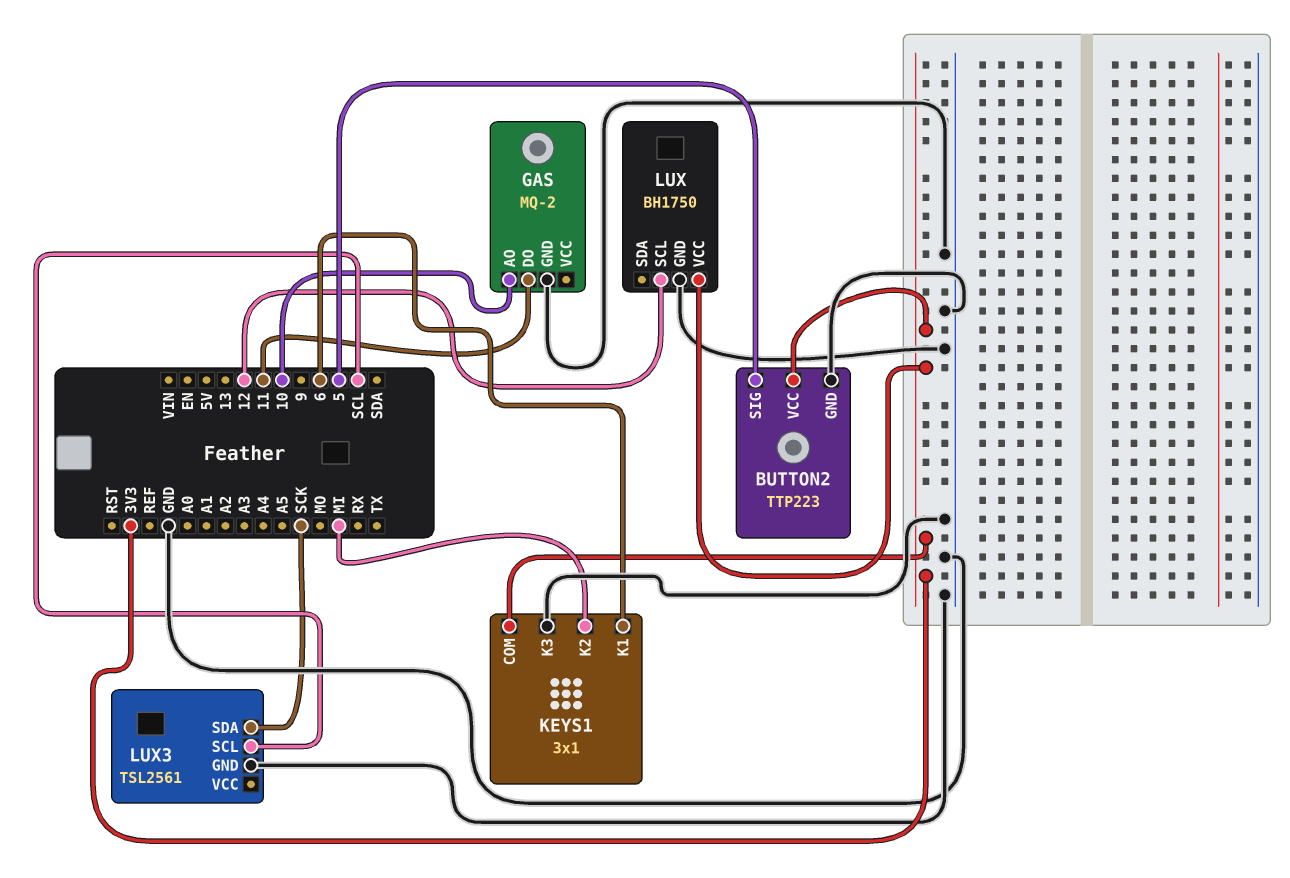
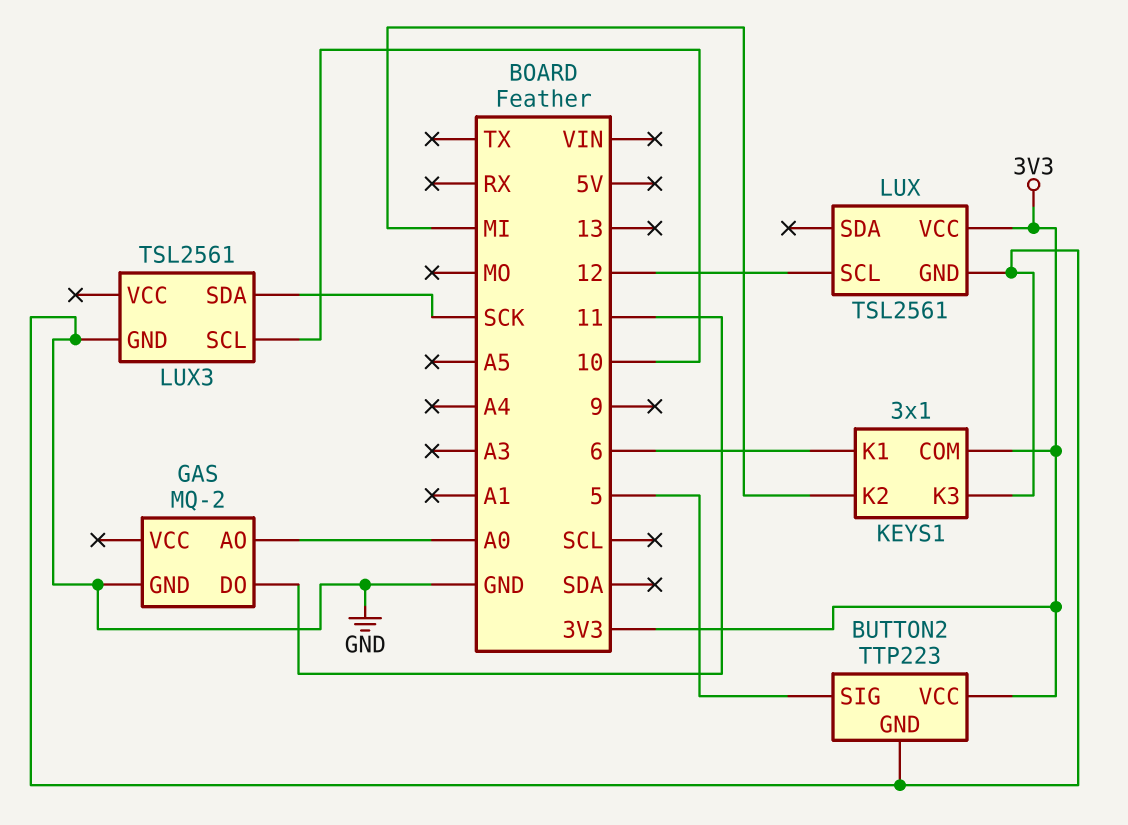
GAS pin AO: 10 -> A0
LUX: BH1750 -> TSL2561
LUX3 pin SCL: SCL -> 10

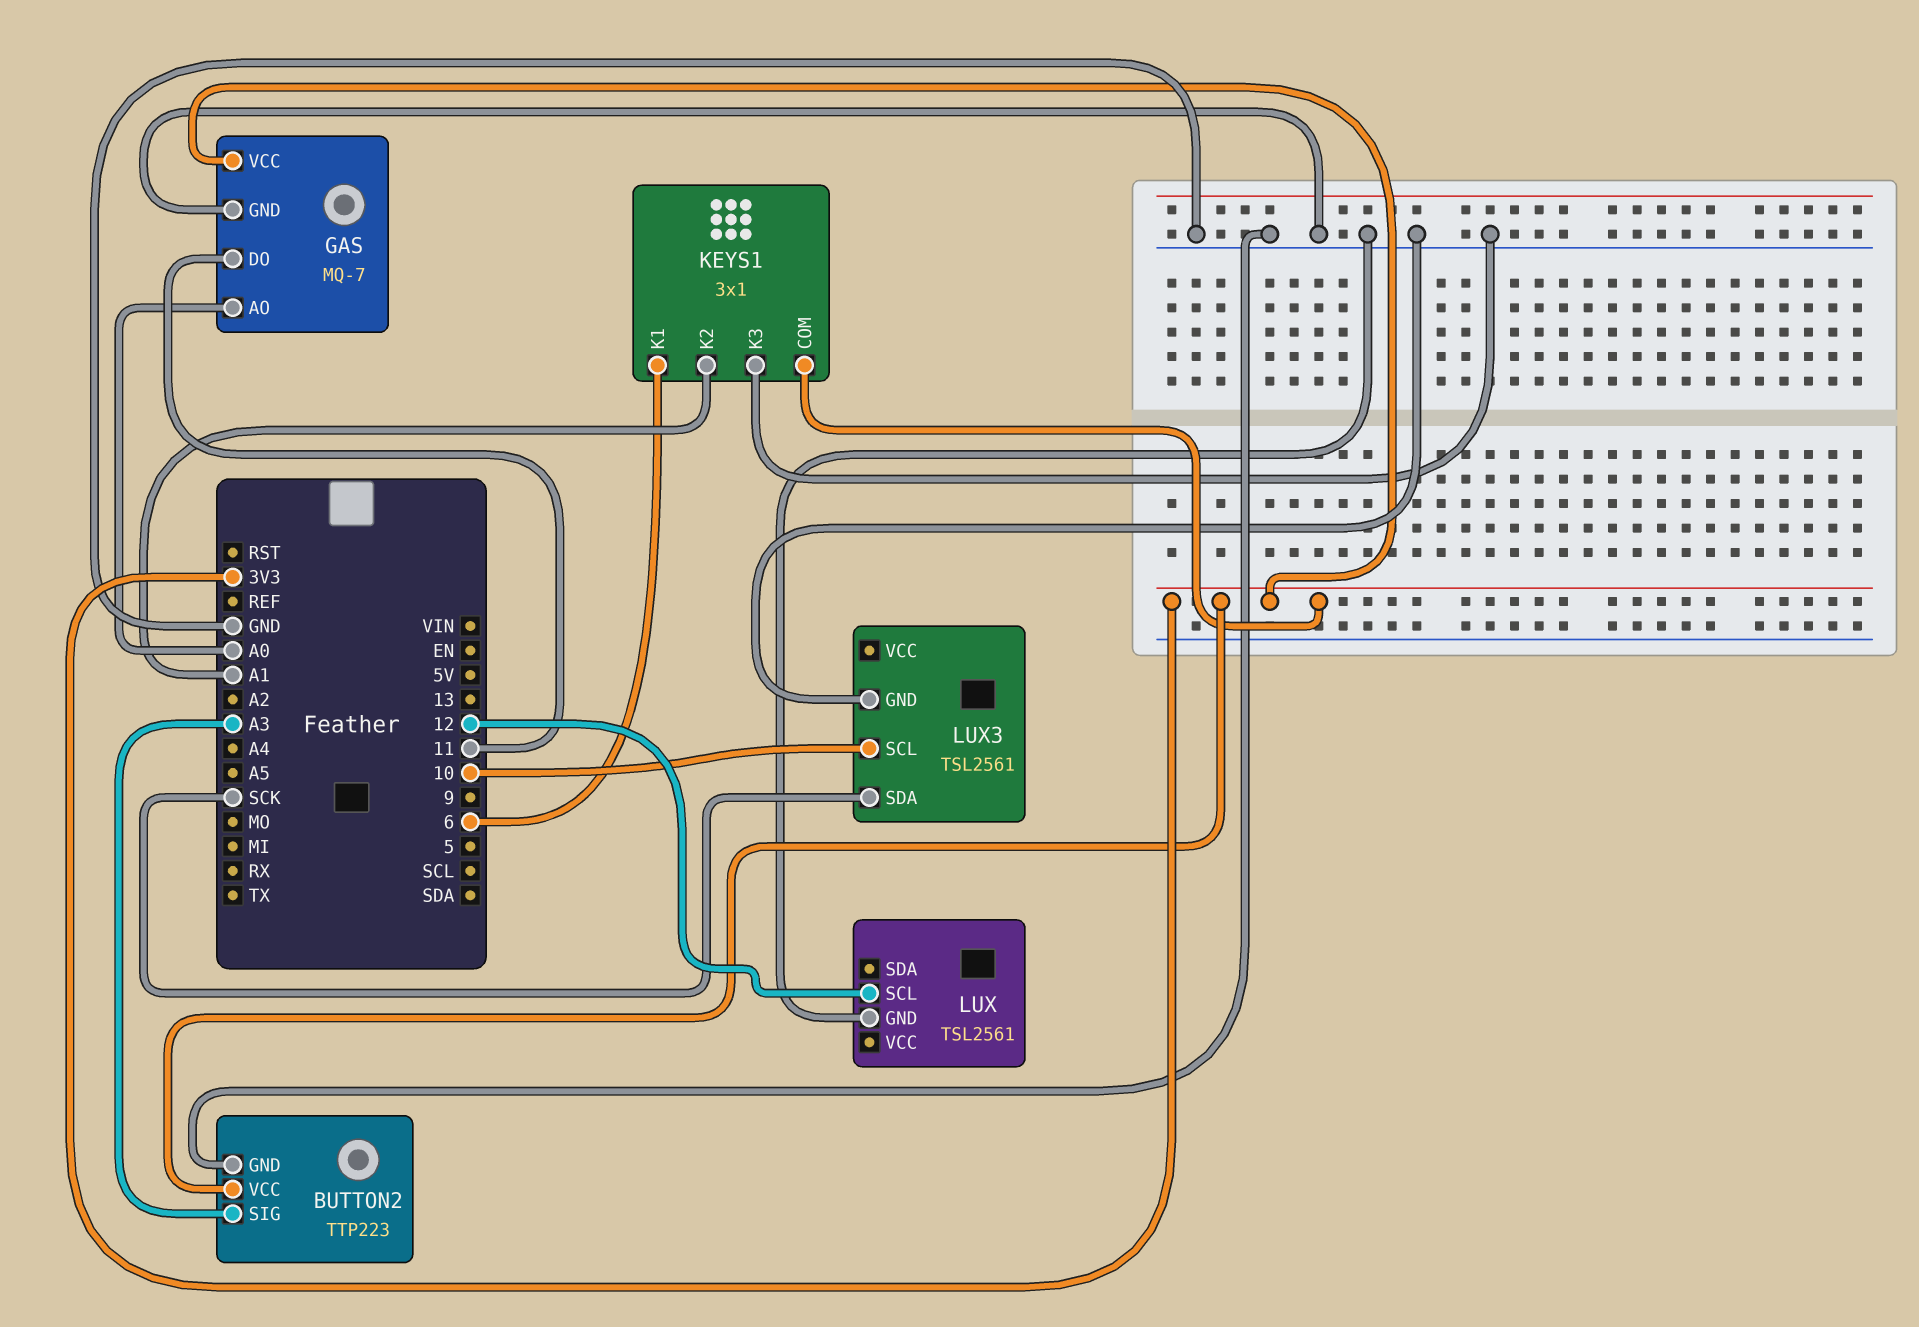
BUTTON2 pin SIG: 5 -> A3
GAS: MQ-2 -> MQ-7
GAS pin VCC: none -> 3V3
KEYS1 pin K2: MI -> A1
LUX pin VCC: 3V3 -> none

